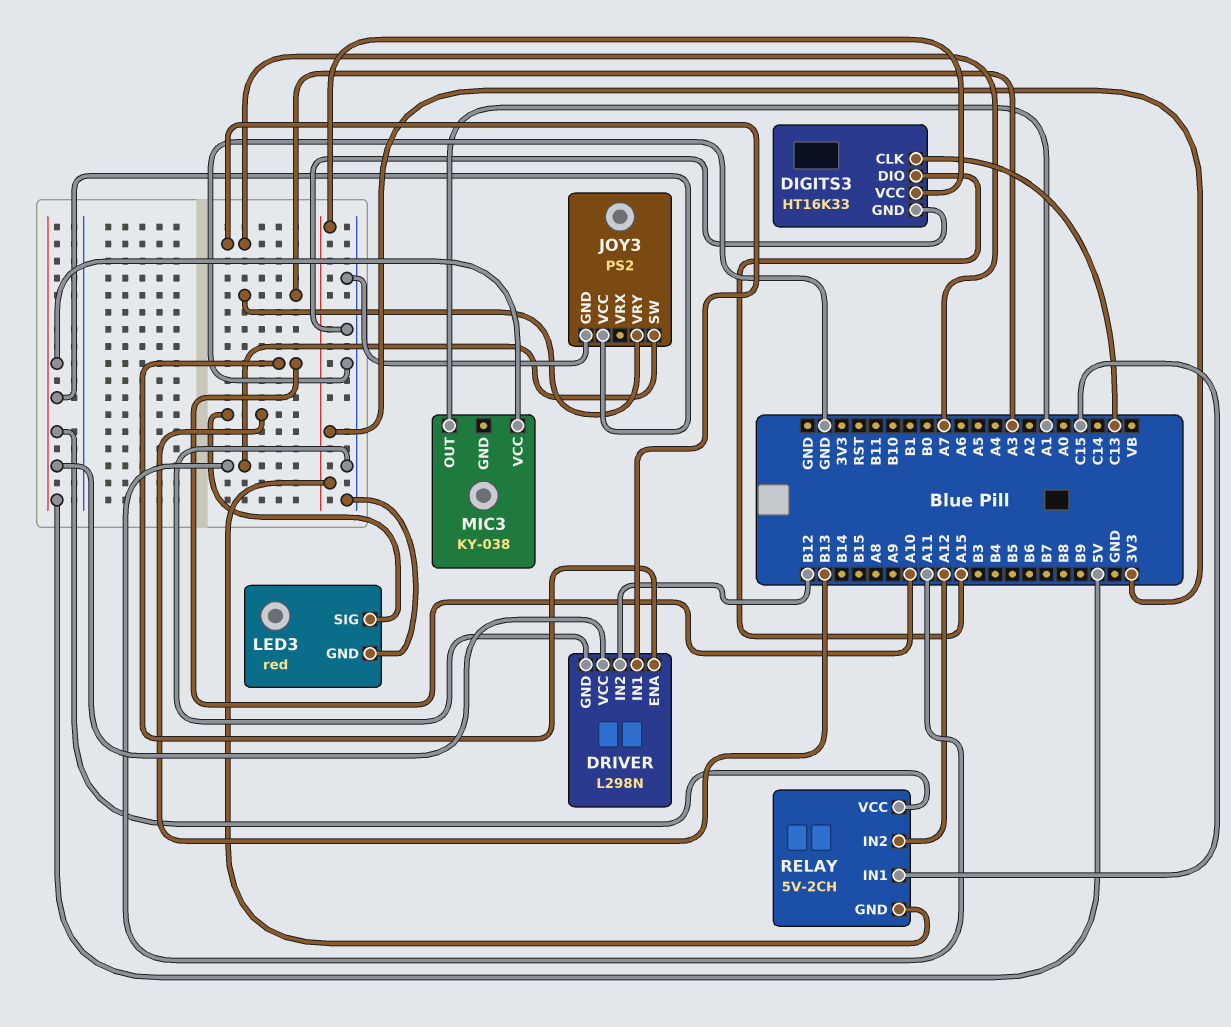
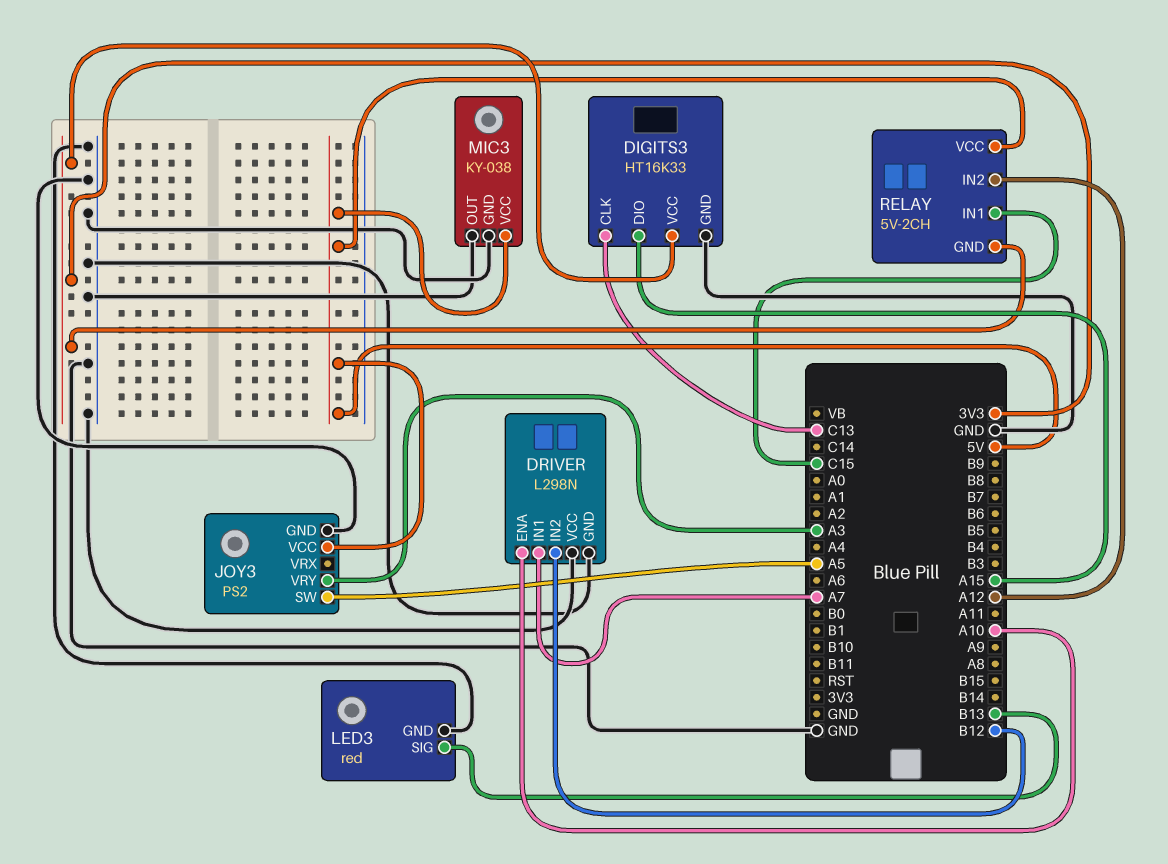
DRIVER pin VCC: 5V -> GND
JOY3 pin SW: A11 -> A5
MIC3 pin GND: none -> GND
MIC3 pin OUT: A1 -> GND

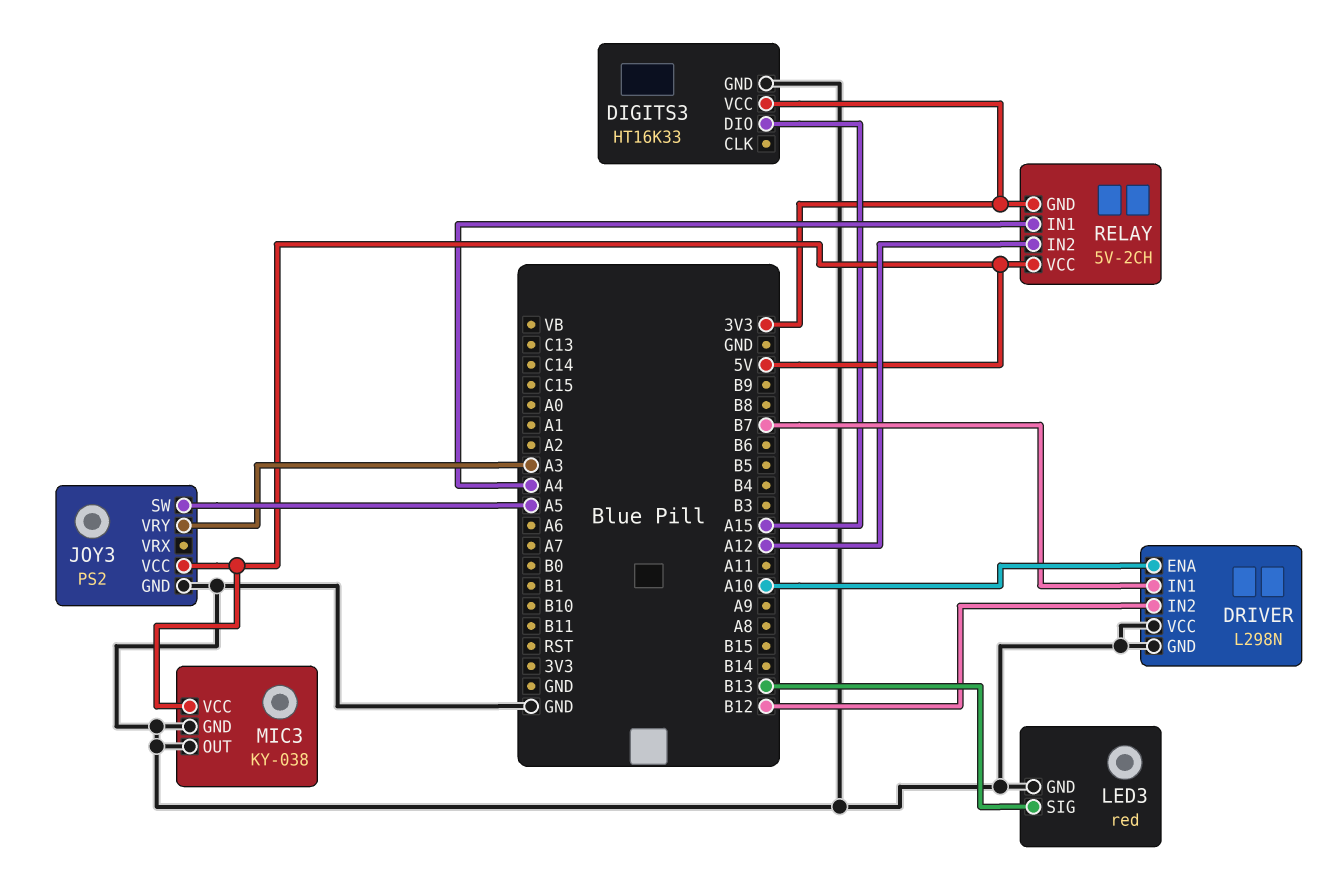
DIGITS3 pin CLK: C13 -> none
DRIVER pin IN1: A7 -> B7
RELAY pin IN1: C15 -> A4

